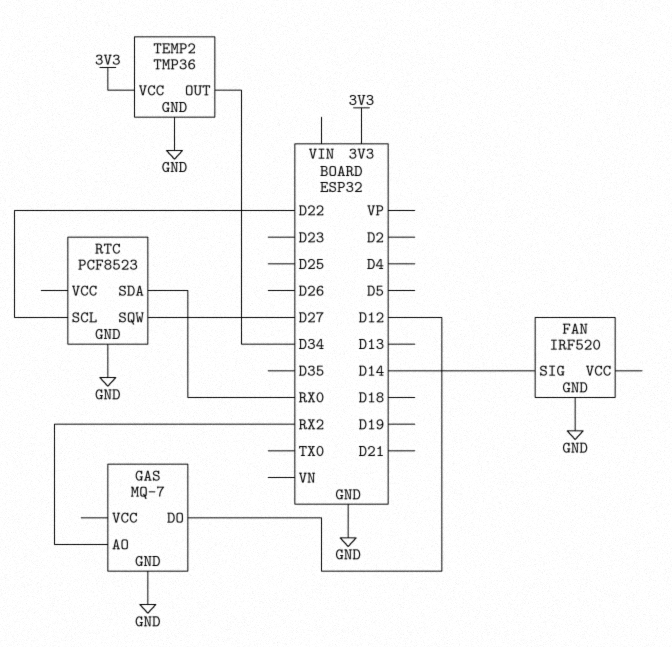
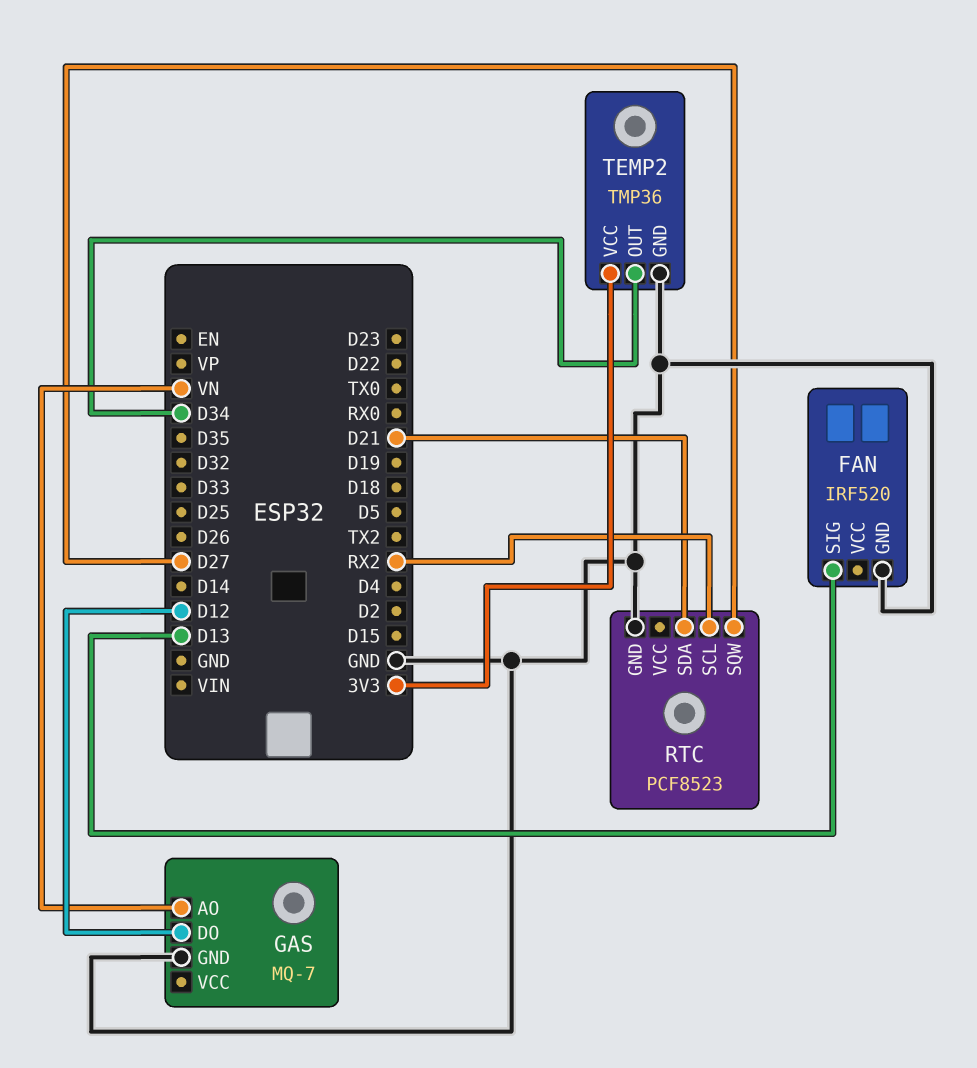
FAN pin SIG: D14 -> D13
GAS pin AO: RX2 -> VN
RTC pin SCL: D22 -> RX2
RTC pin SDA: RX0 -> D21

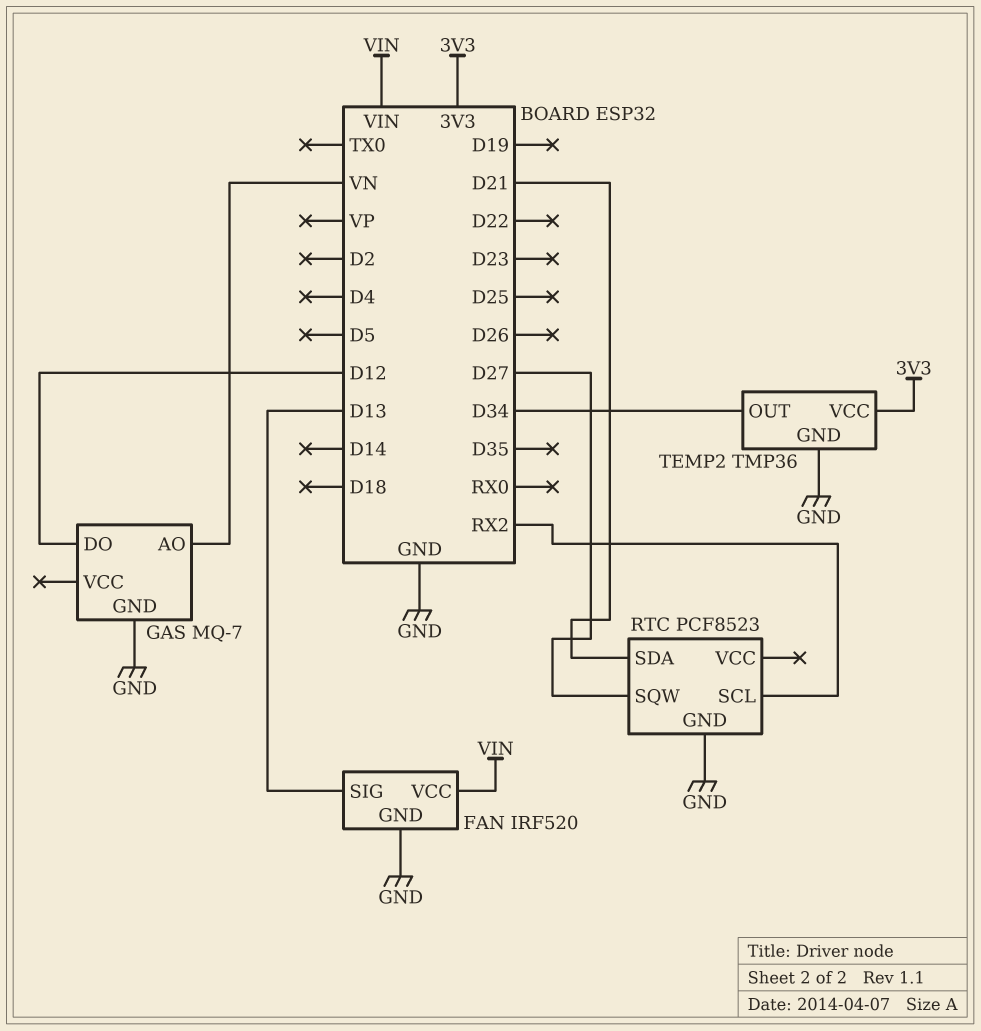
FAN pin VCC: none -> VIN

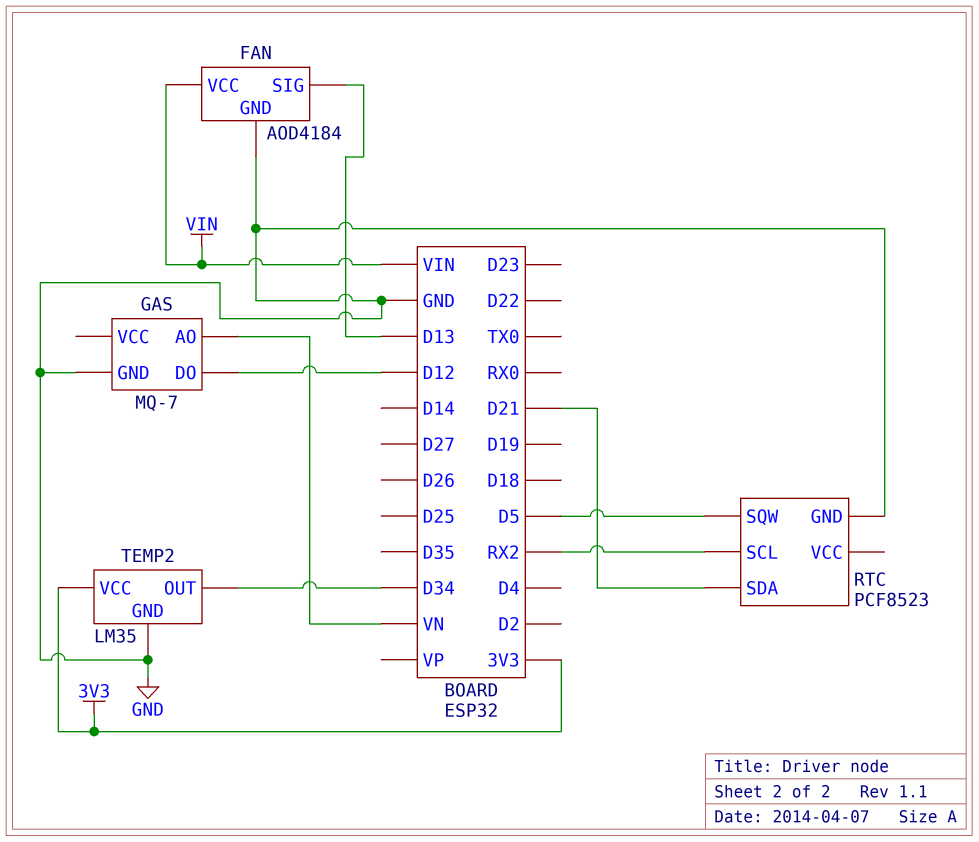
FAN: IRF520 -> AOD4184
RTC pin SQW: D27 -> D5
TEMP2: TMP36 -> LM35

